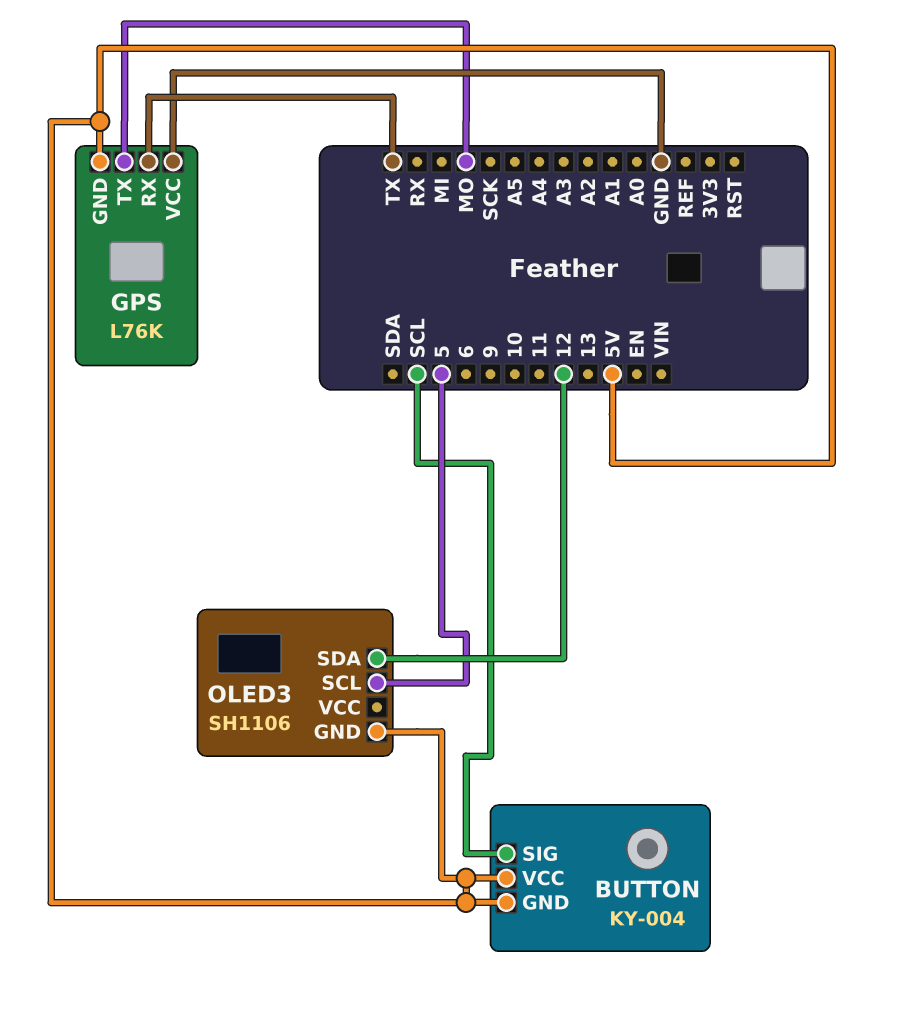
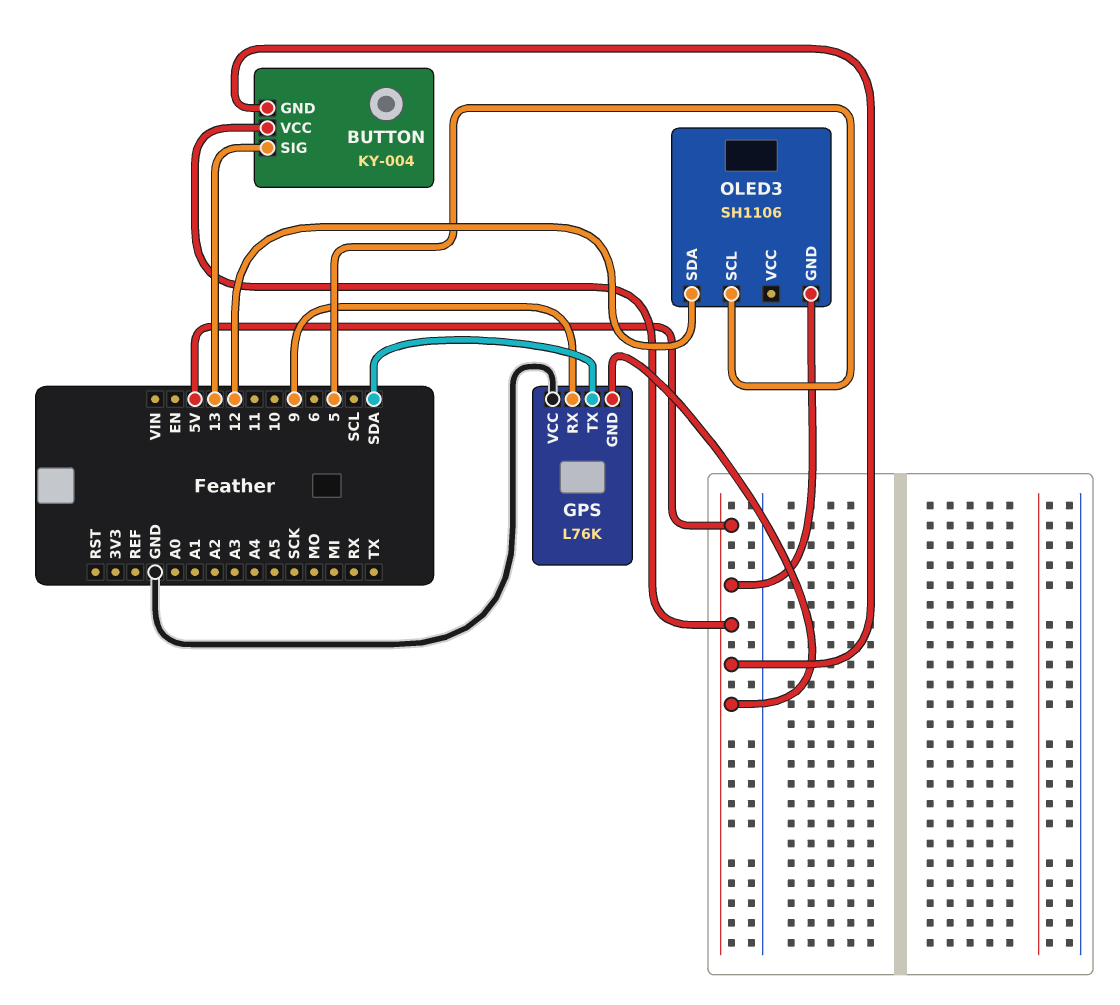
BUTTON pin SIG: SCL -> 13
GPS pin RX: TX -> 9
GPS pin TX: MO -> SDA

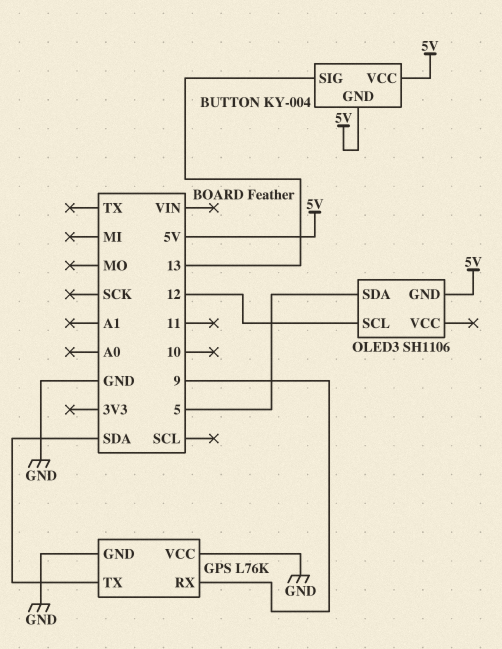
GPS pin GND: 5V -> GND
OLED3 pin SCL: 5 -> 12
OLED3 pin SDA: 12 -> 5

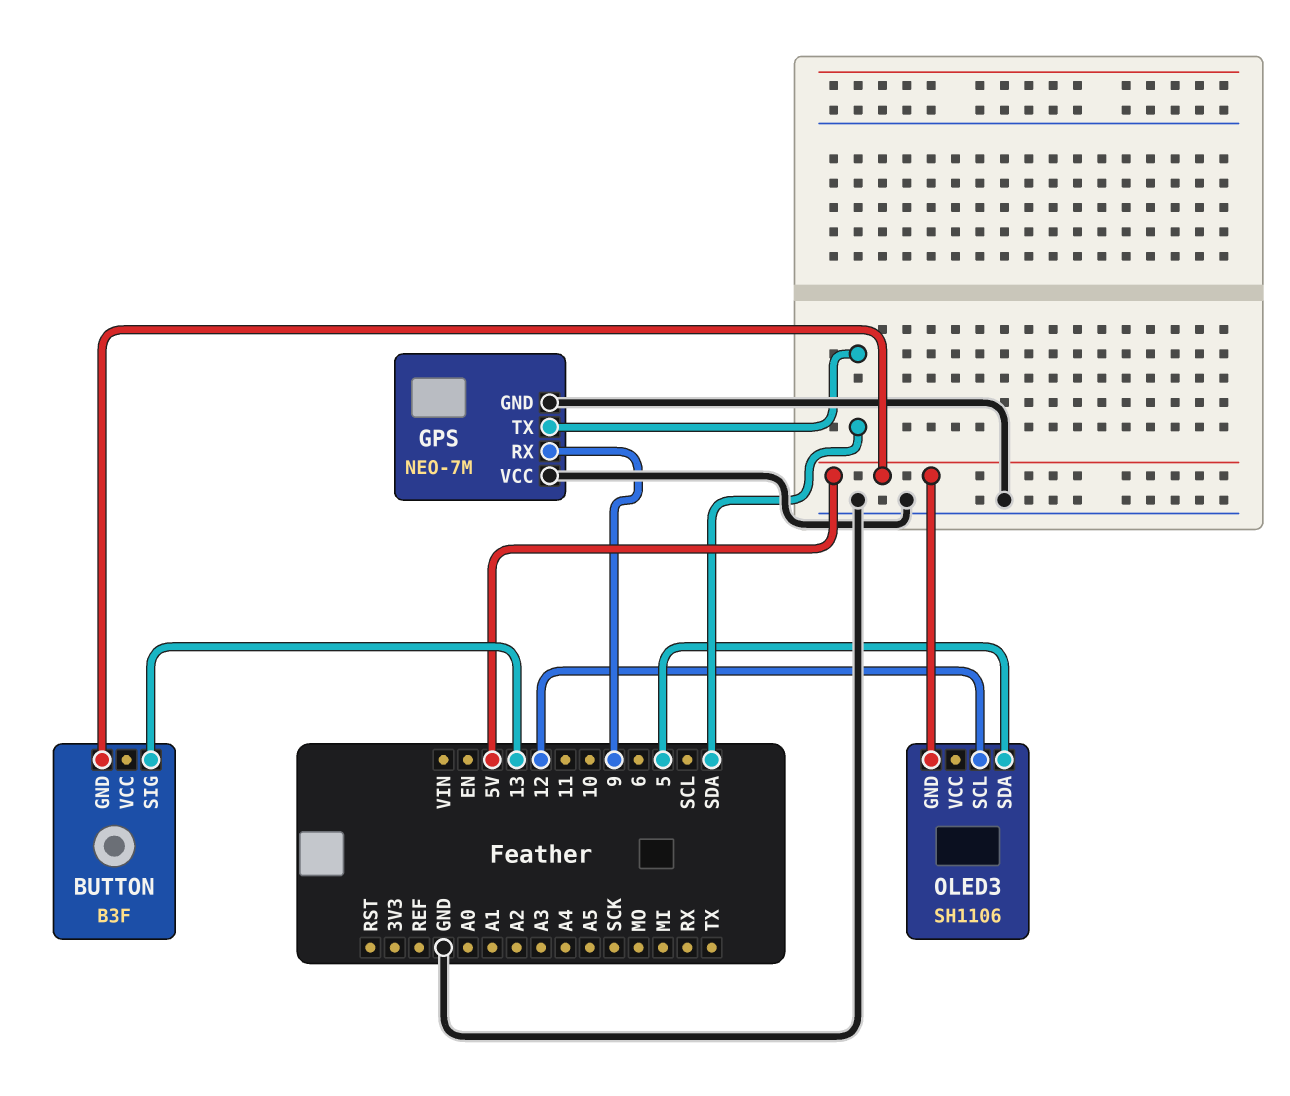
BUTTON: KY-004 -> B3F
BUTTON pin VCC: 5V -> none
GPS: L76K -> NEO-7M

